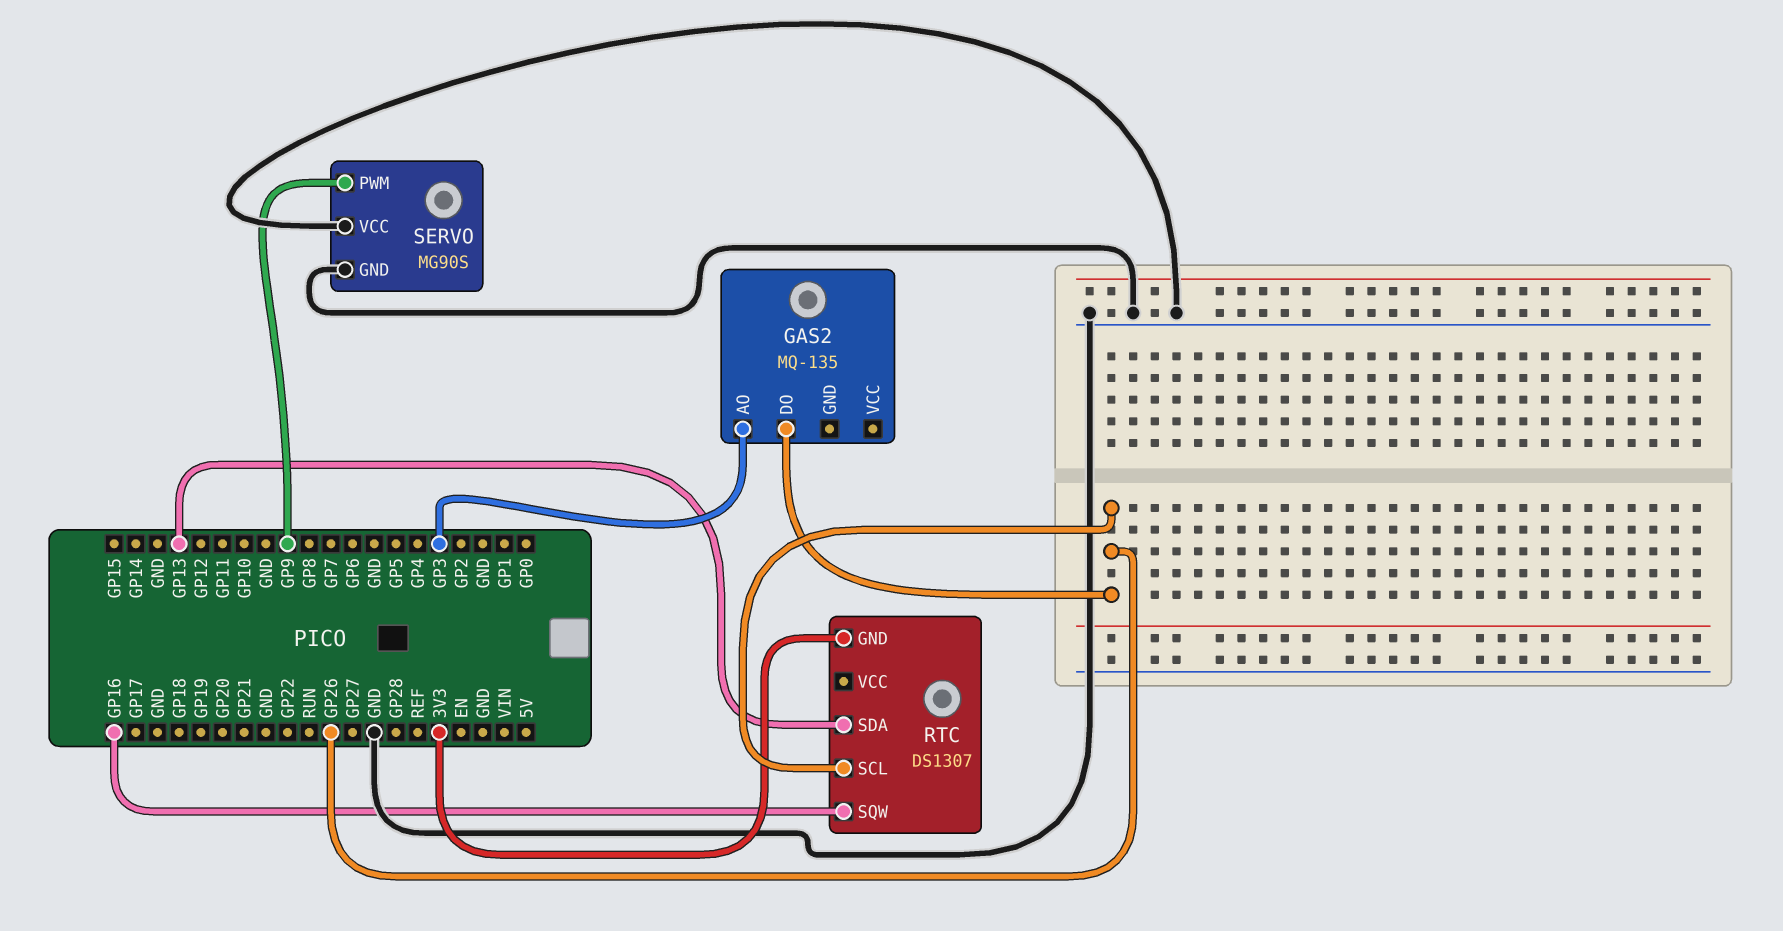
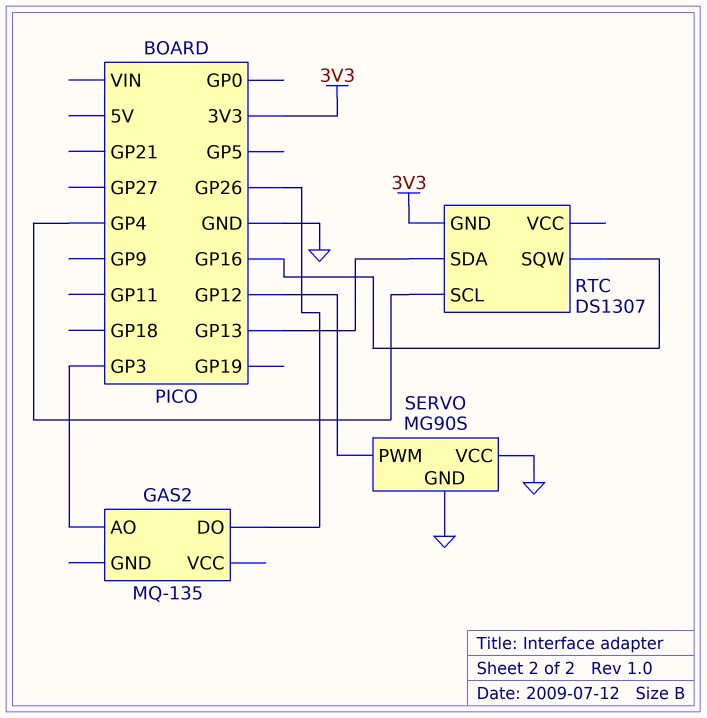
RTC pin SCL: GP26 -> GP4
SERVO pin PWM: GP9 -> GP12

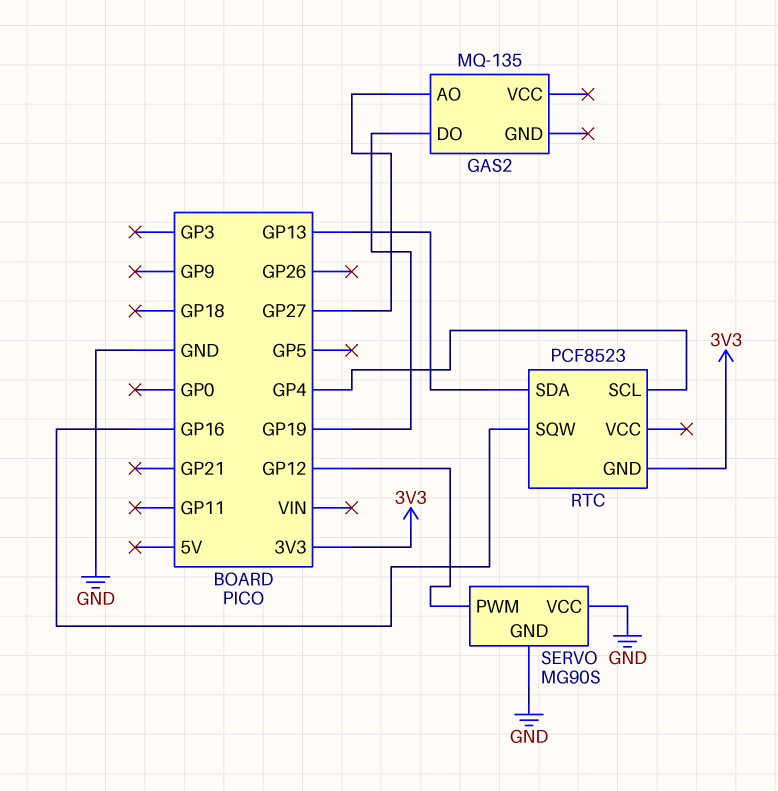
GAS2 pin AO: GP3 -> GP27
GAS2 pin DO: GP26 -> GP19
RTC: DS1307 -> PCF8523

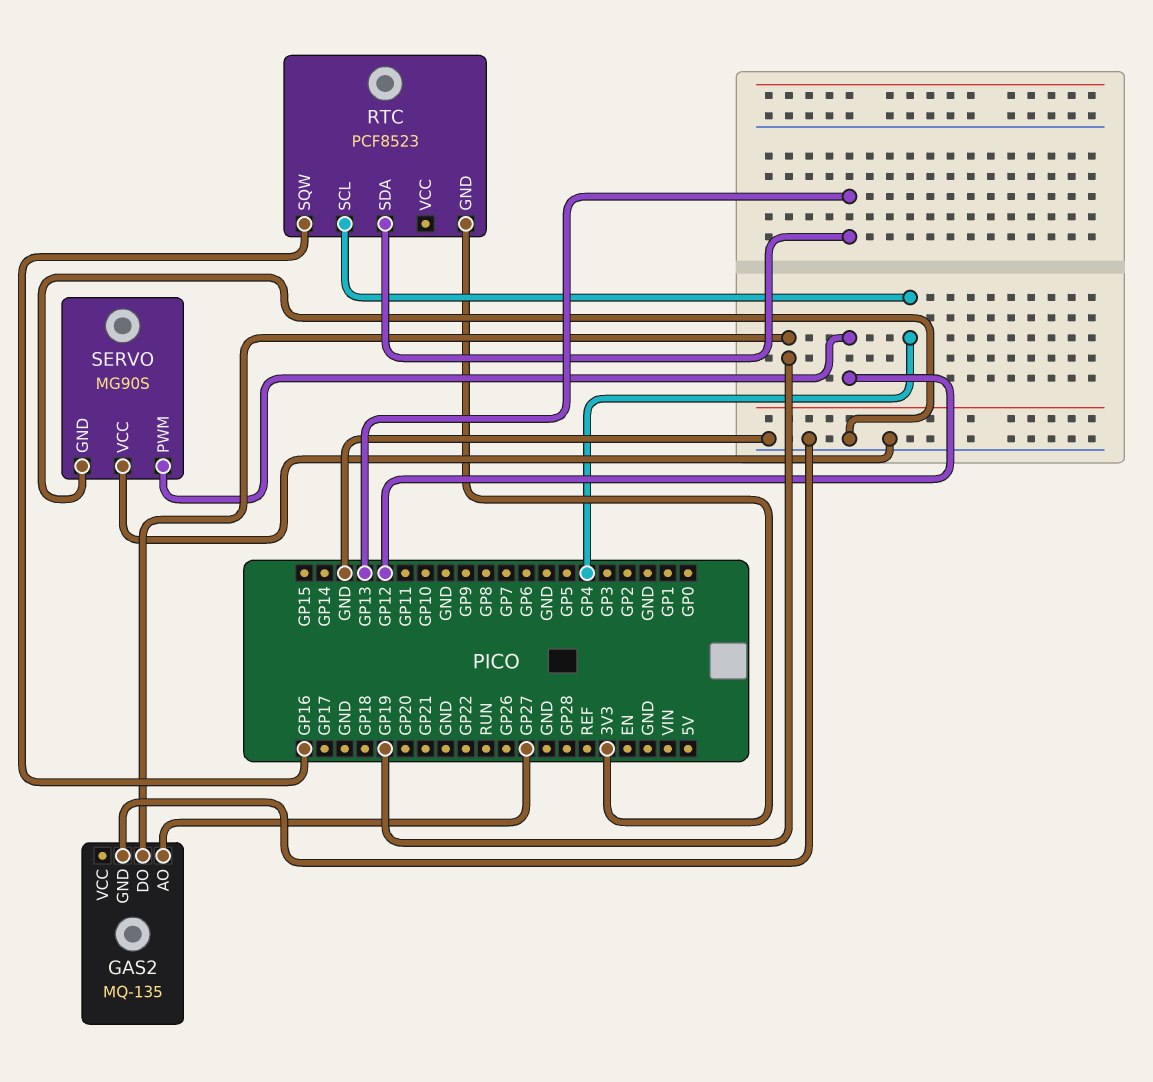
GAS2 pin GND: none -> GND

